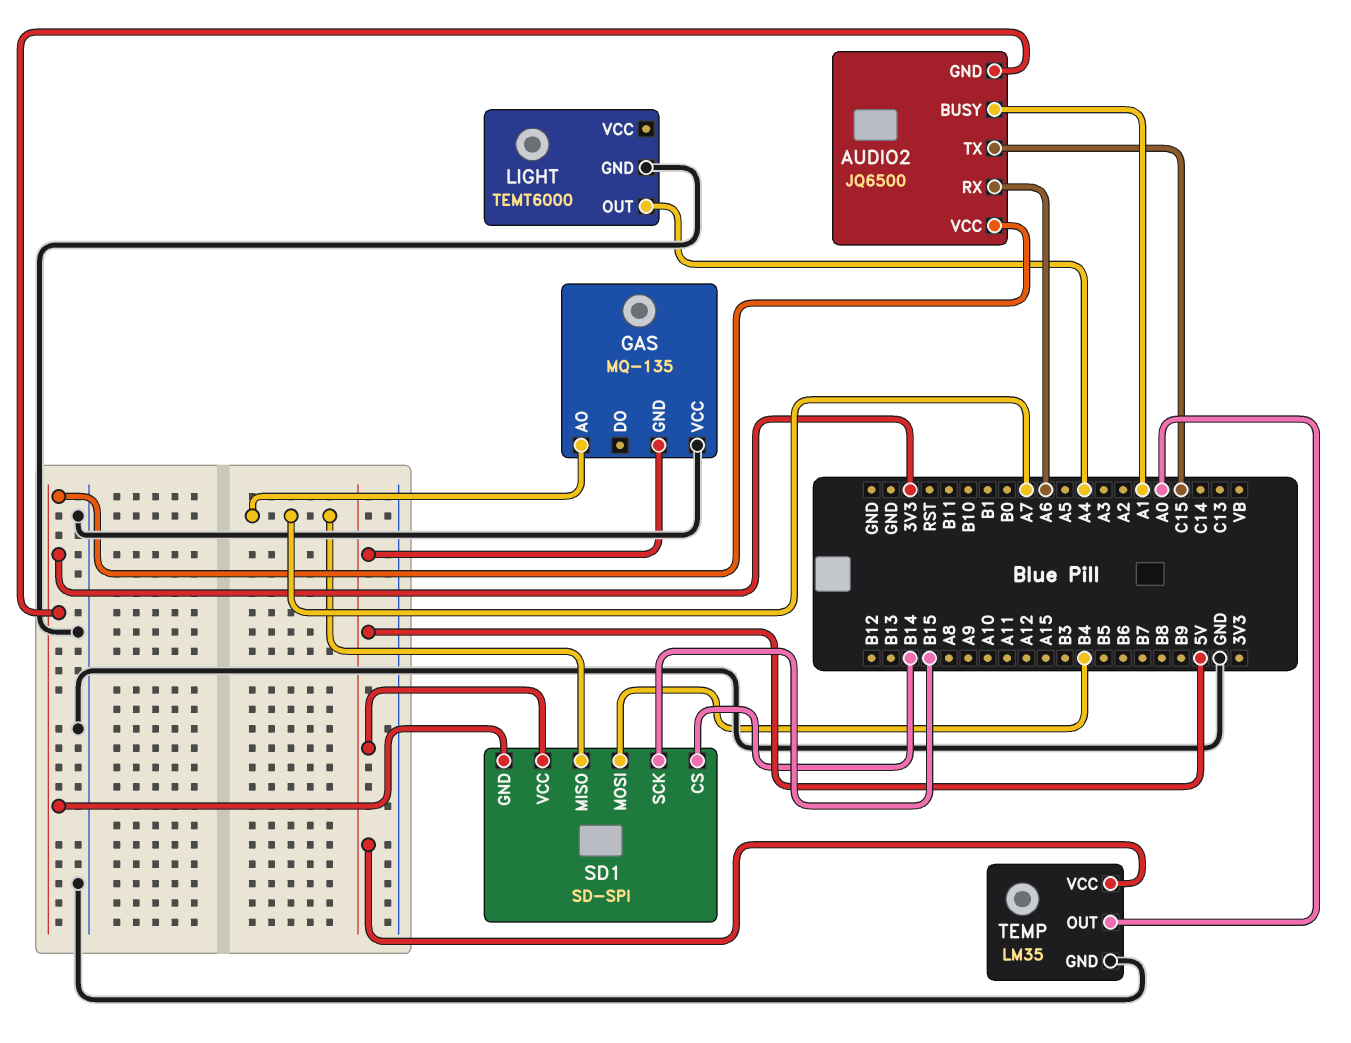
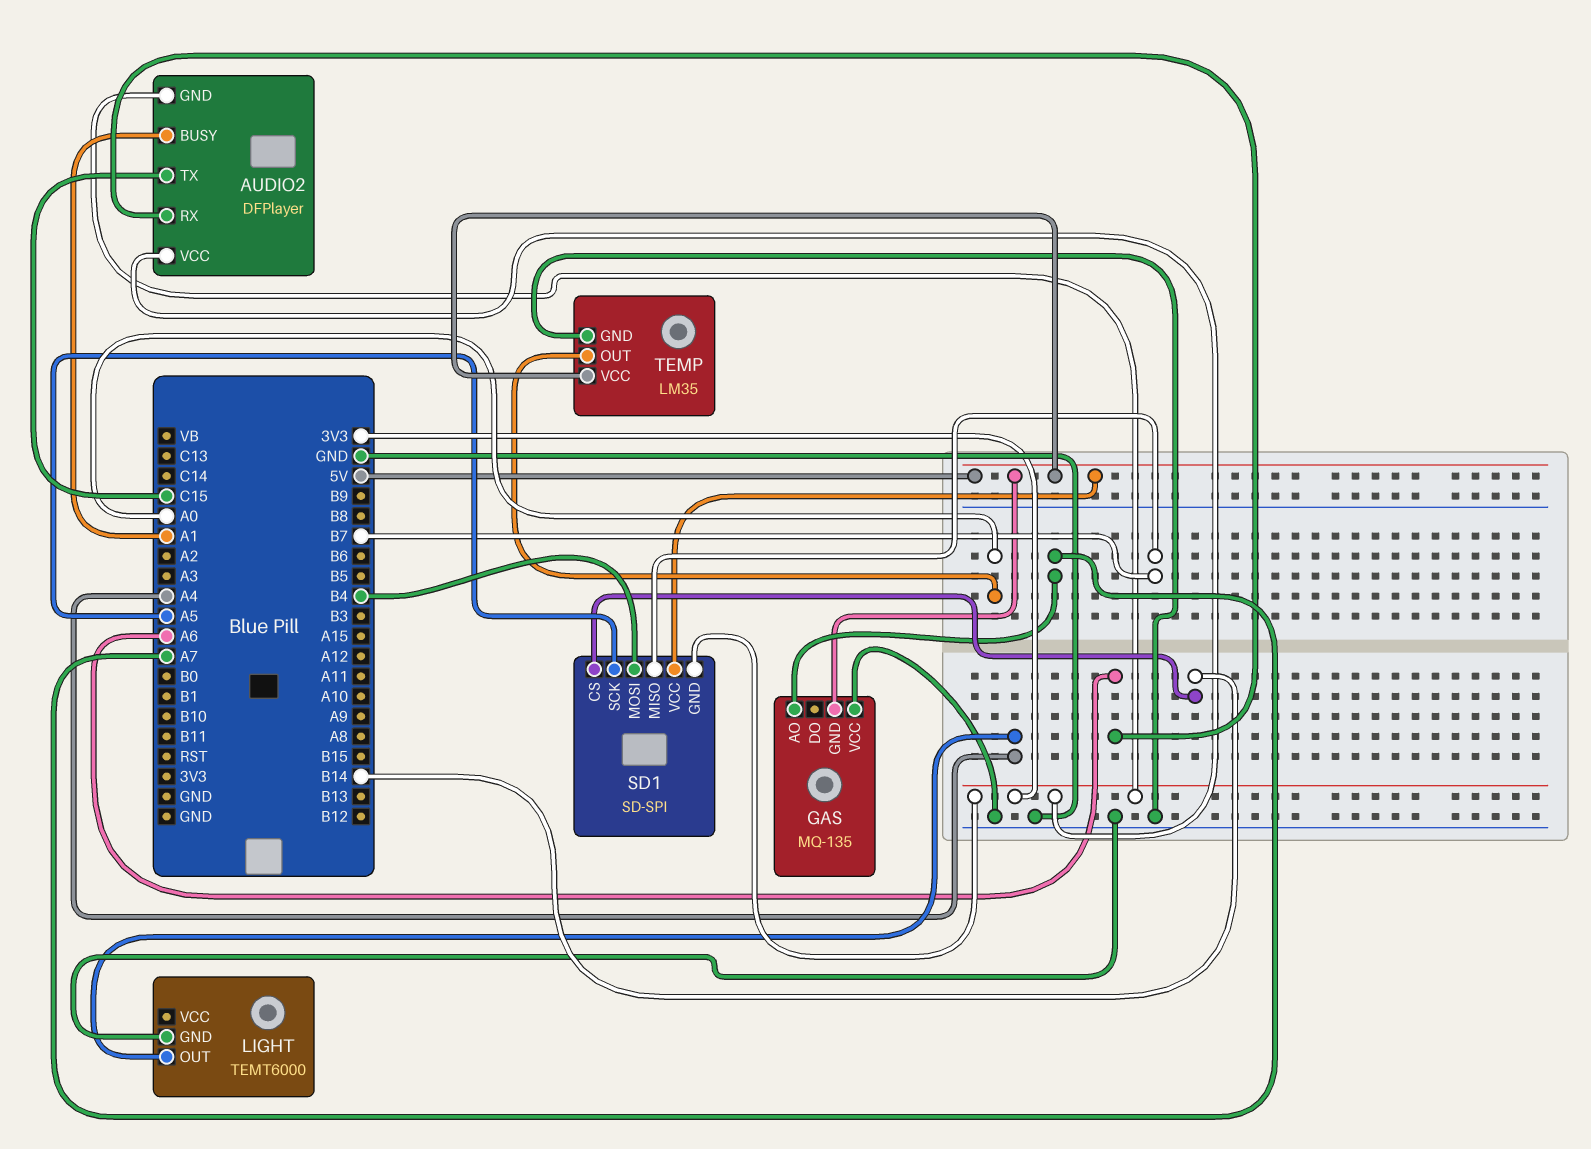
AUDIO2: JQ6500 -> DFPlayer
SD1 pin MISO: A7 -> B7
SD1 pin SCK: B15 -> A5

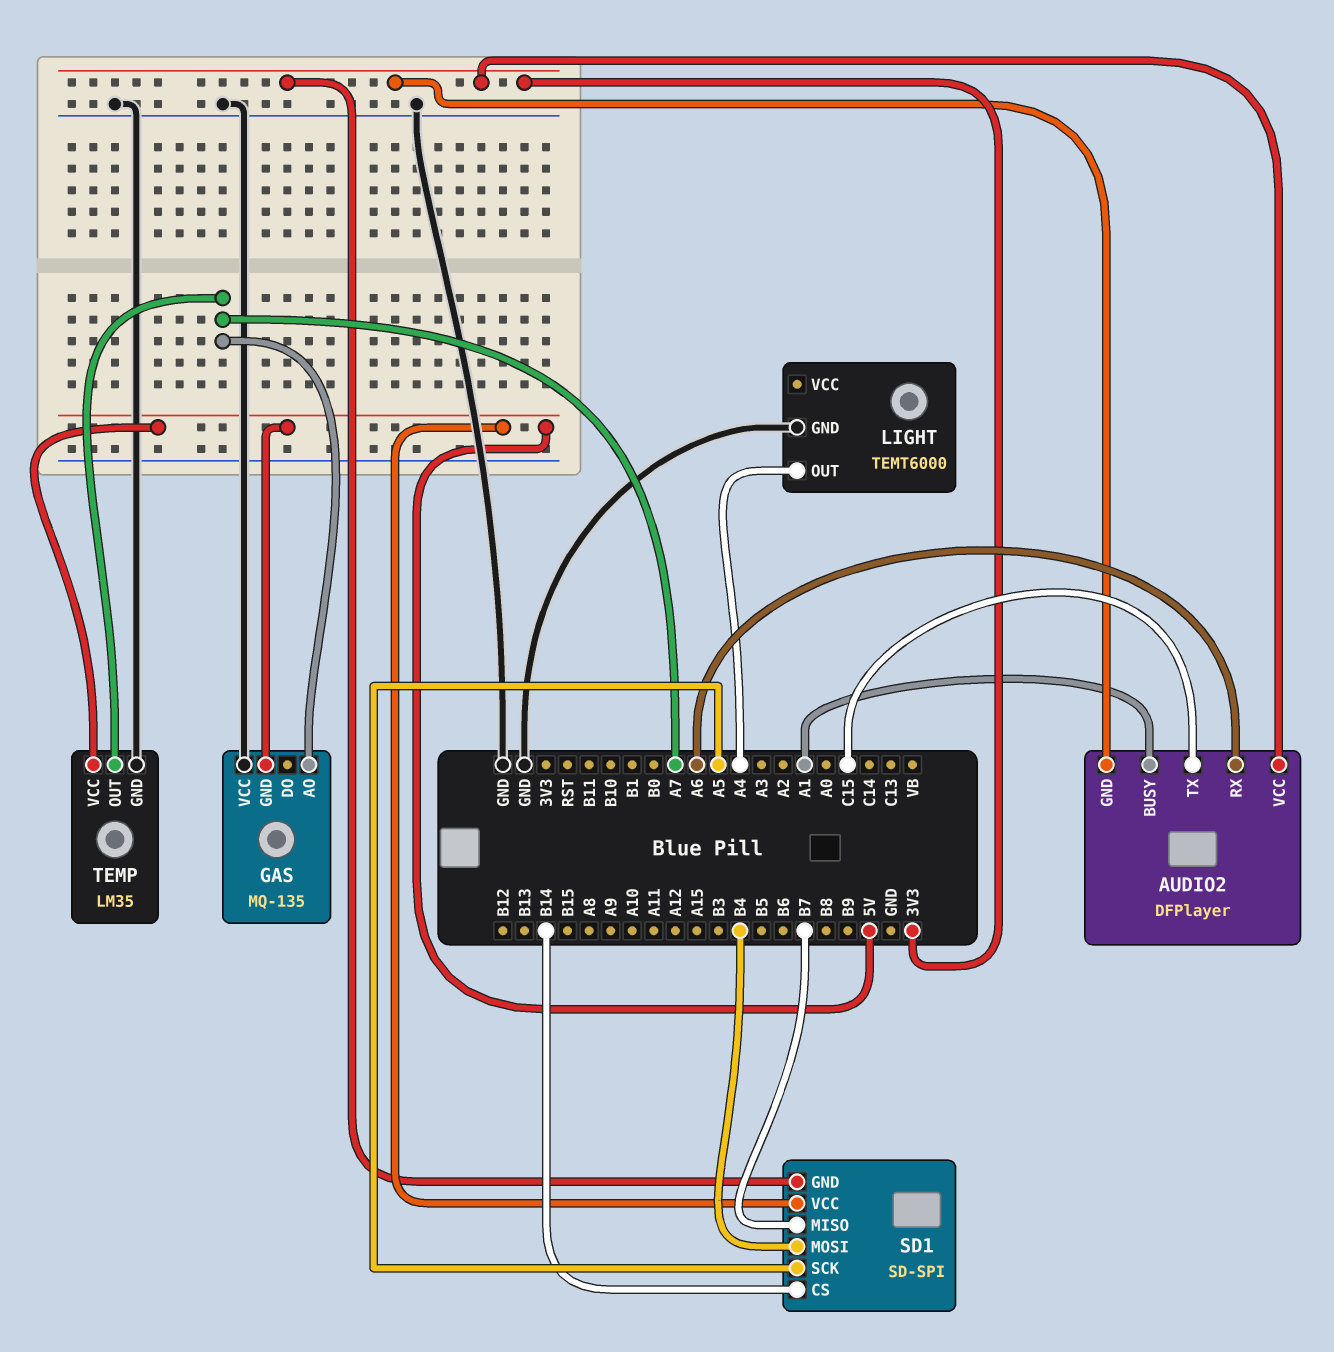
TEMP pin OUT: A0 -> A7

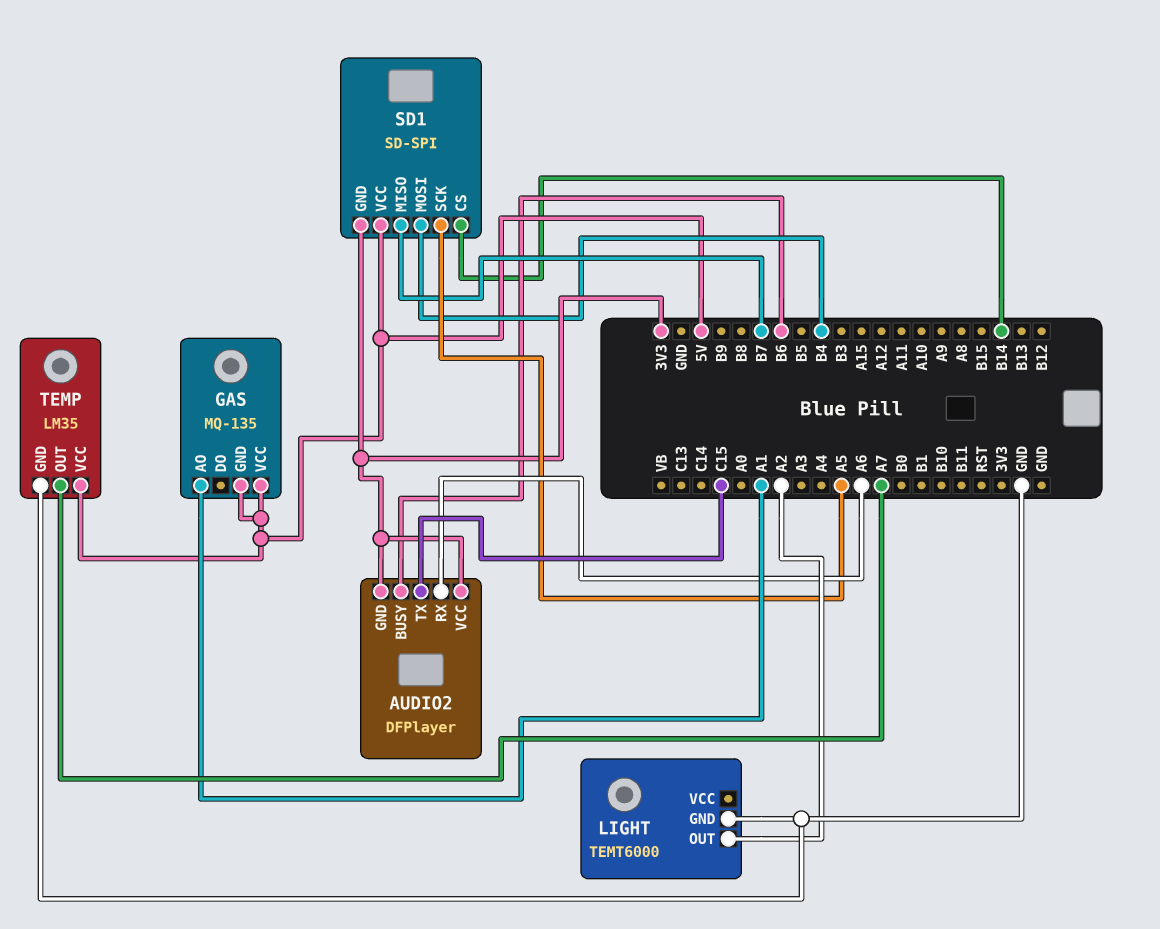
AUDIO2 pin BUSY: A1 -> B6
GAS pin AO: A7 -> A1
GAS pin VCC: GND -> 5V
LIGHT pin OUT: A4 -> A2

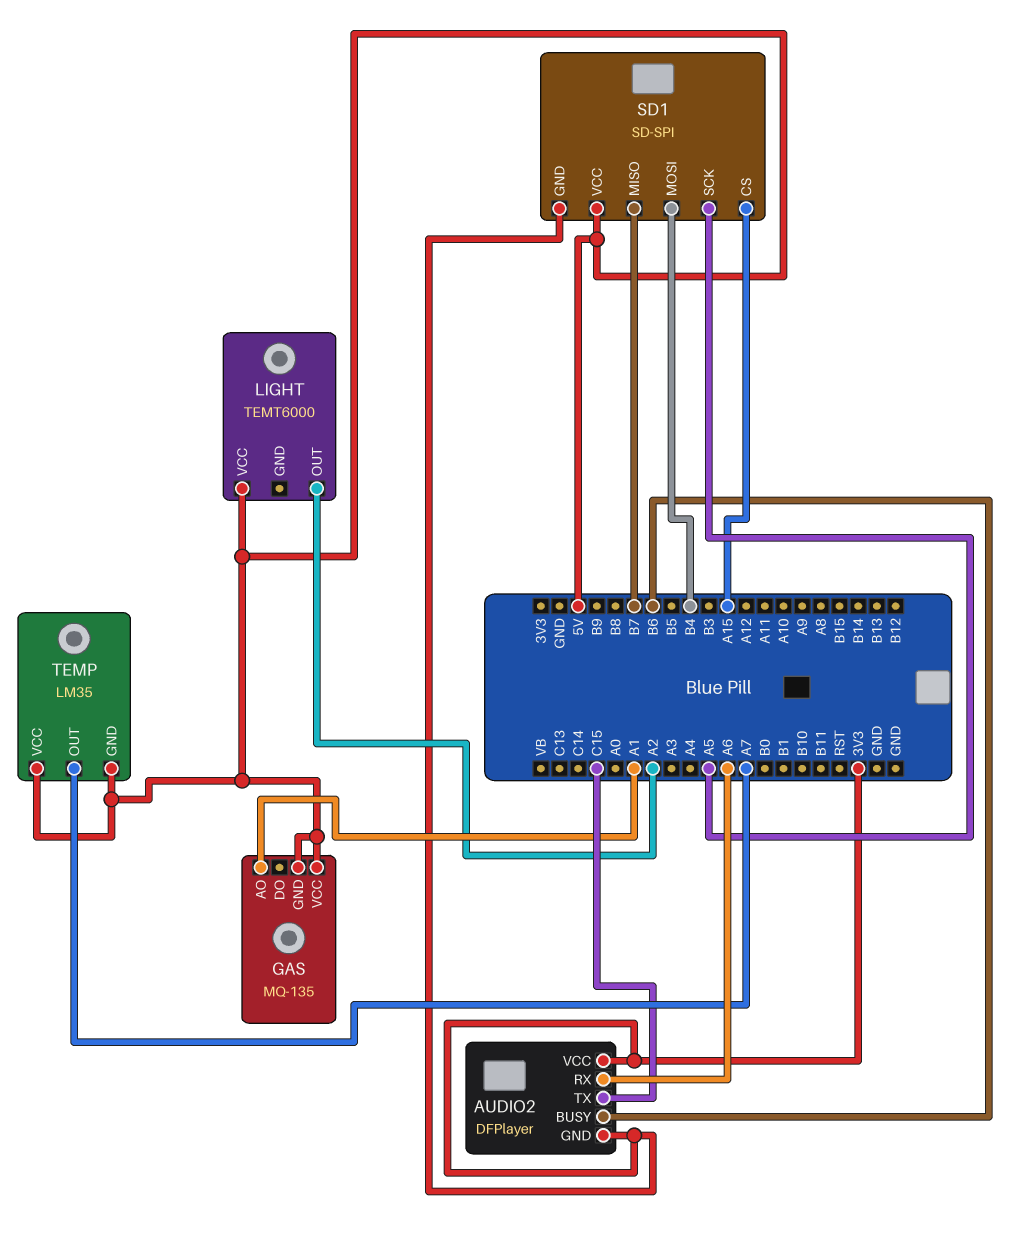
LIGHT pin GND: GND -> none
LIGHT pin VCC: none -> 5V
SD1 pin CS: B14 -> A15
TEMP pin GND: GND -> 5V

